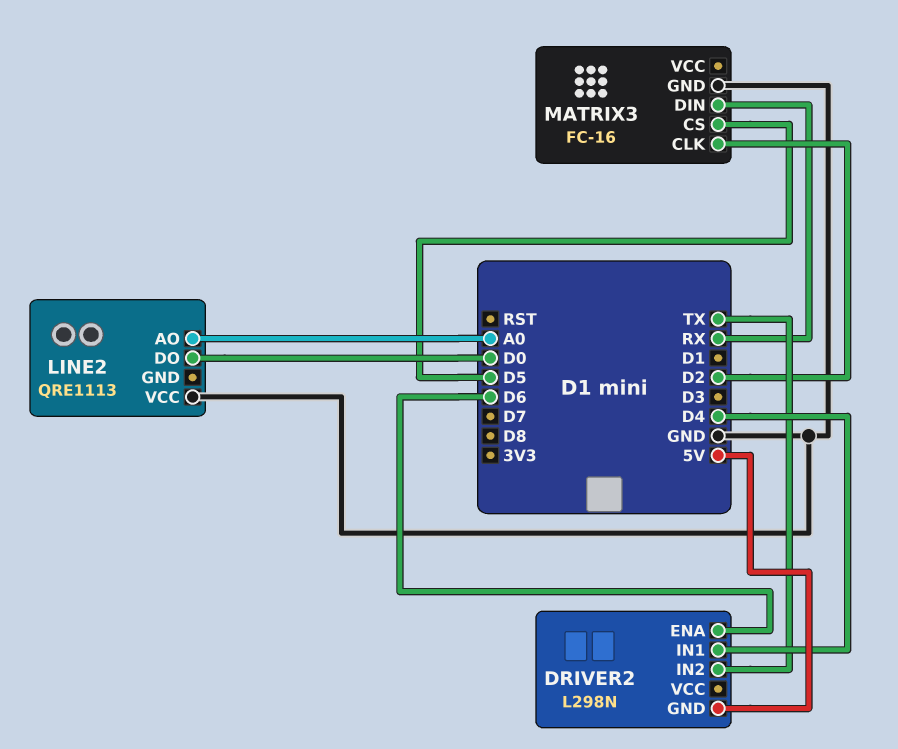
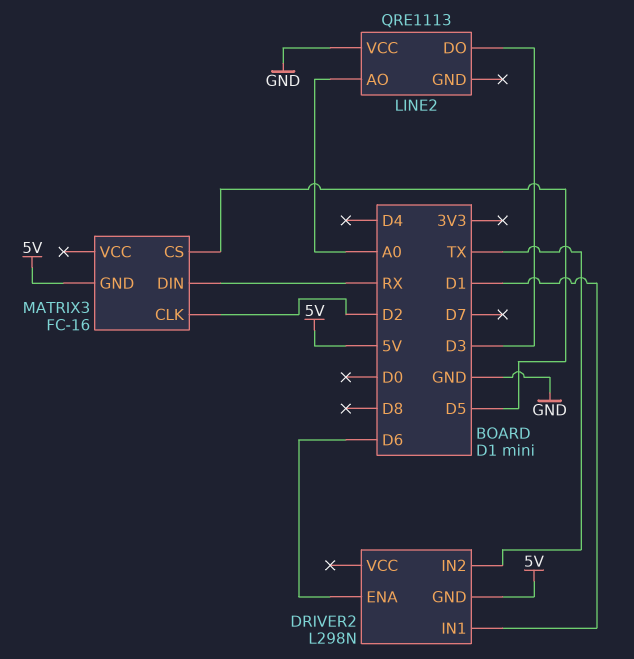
DRIVER2 pin IN1: D4 -> D1
LINE2 pin DO: D0 -> D3
MATRIX3 pin GND: GND -> 5V

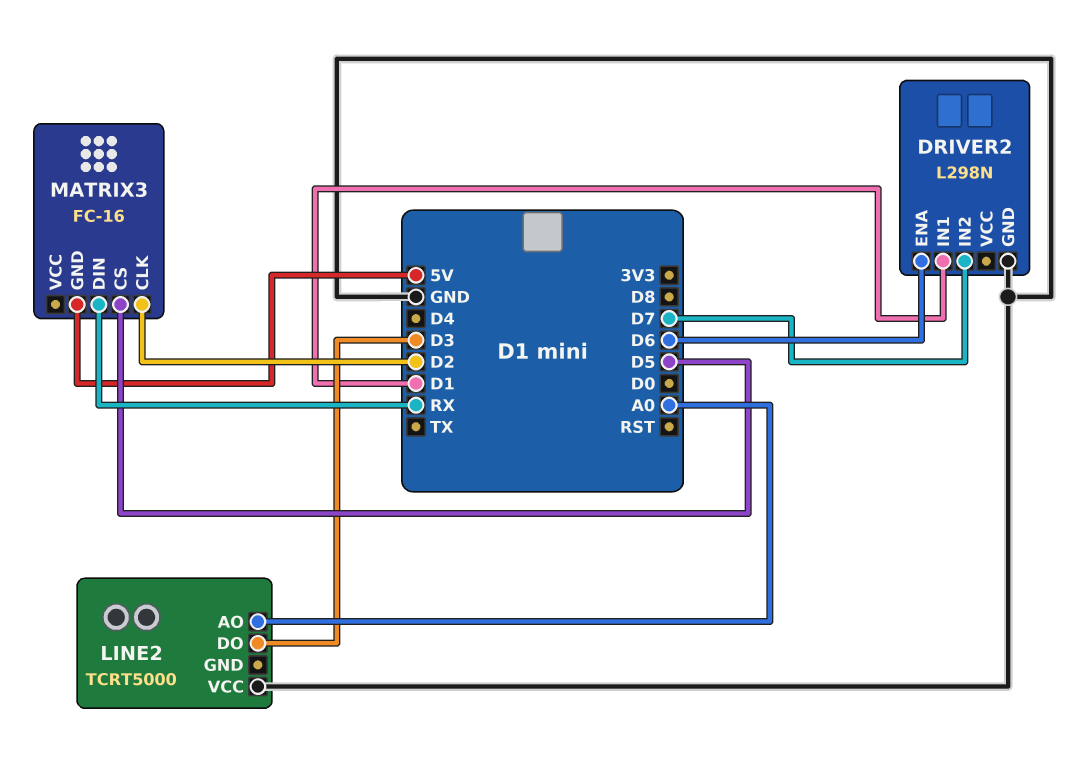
DRIVER2 pin GND: 5V -> GND
DRIVER2 pin IN2: TX -> D7
LINE2: QRE1113 -> TCRT5000

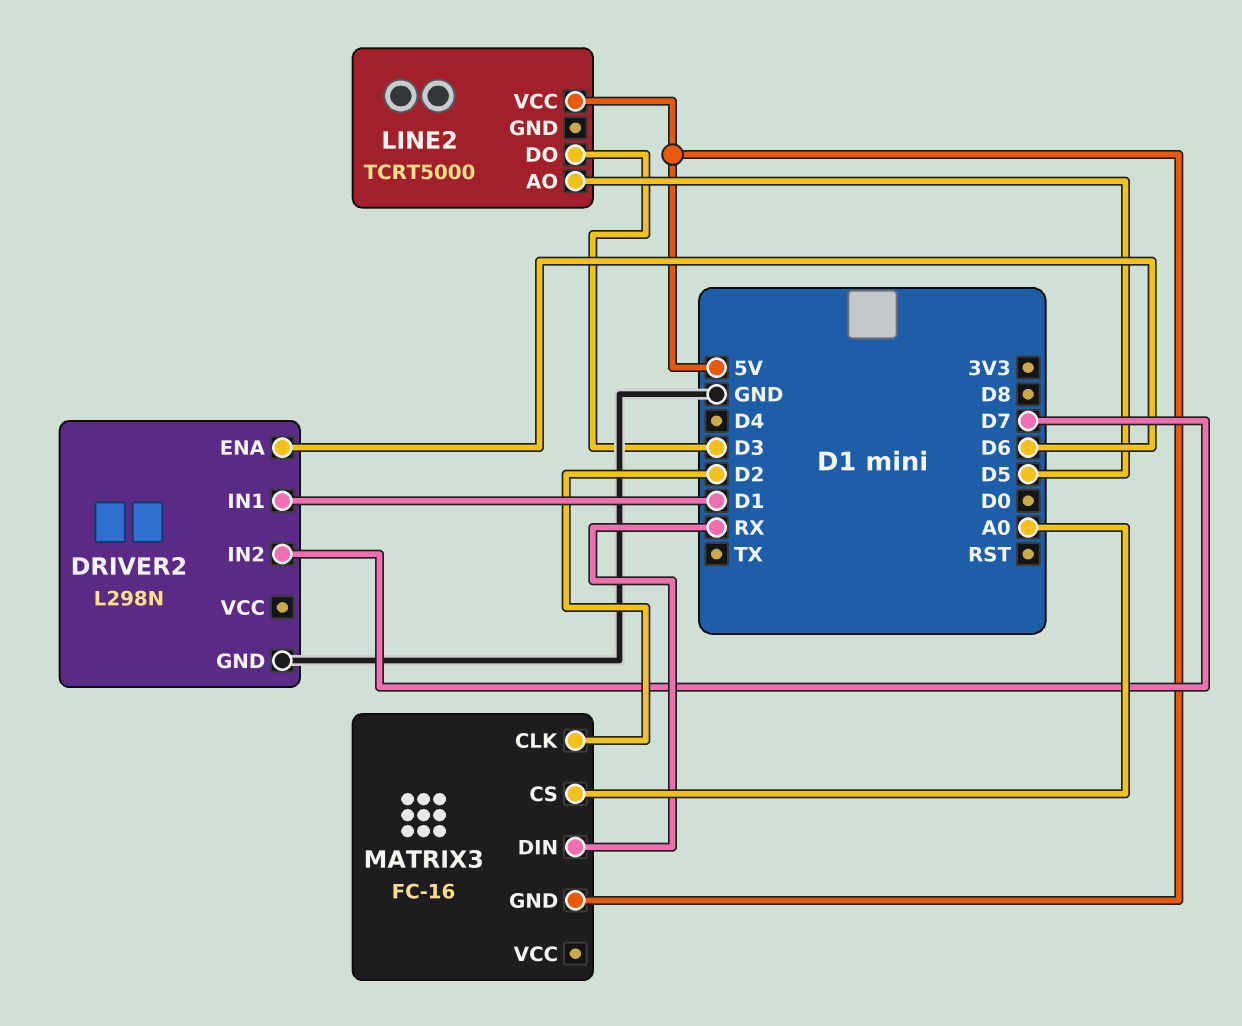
LINE2 pin AO: A0 -> D5
LINE2 pin VCC: GND -> 5V
MATRIX3 pin CS: D5 -> A0

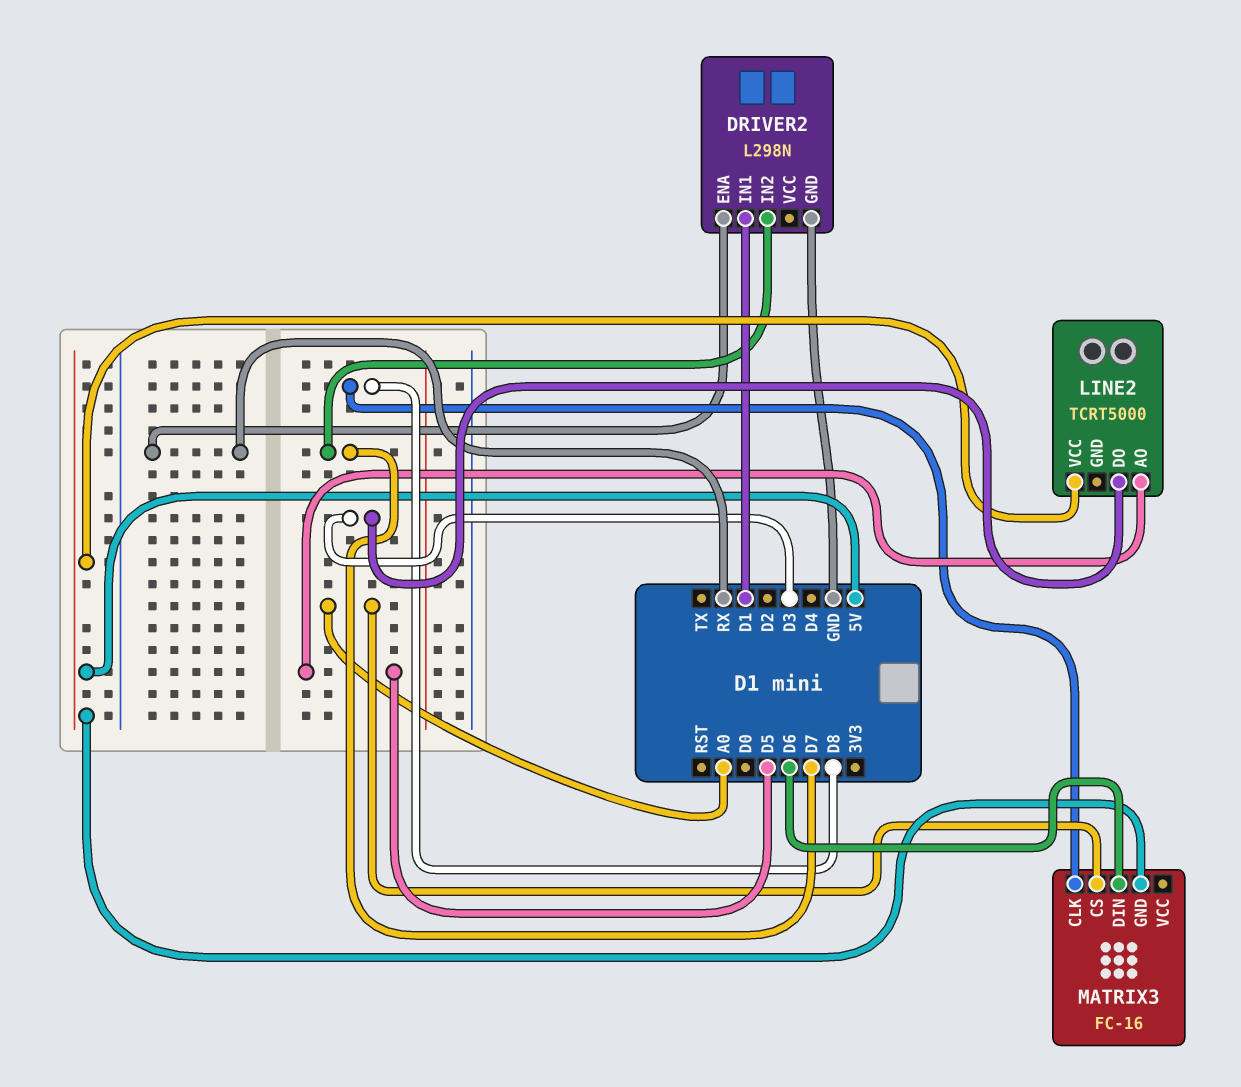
DRIVER2 pin ENA: D6 -> RX
MATRIX3 pin CLK: D2 -> D8
MATRIX3 pin DIN: RX -> D6

